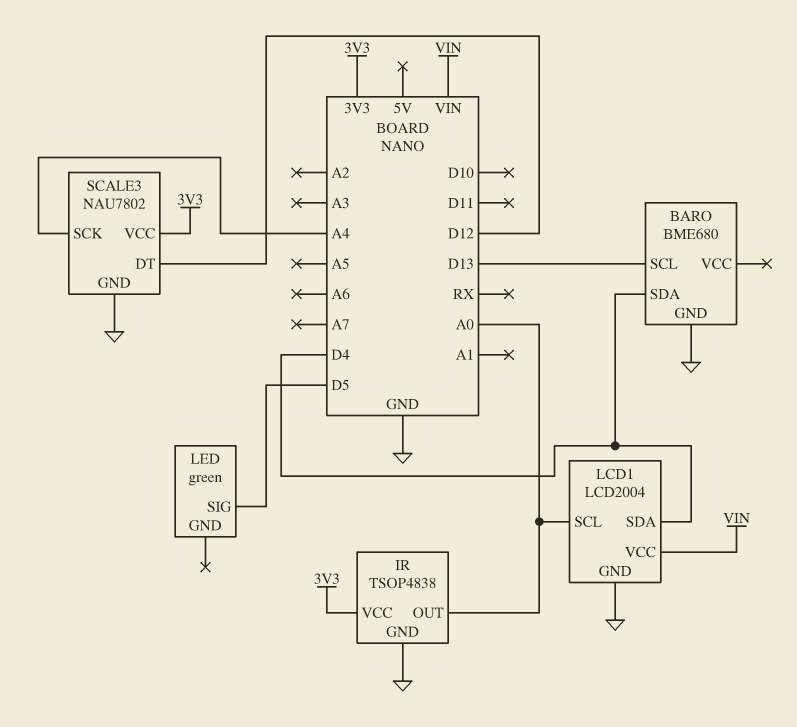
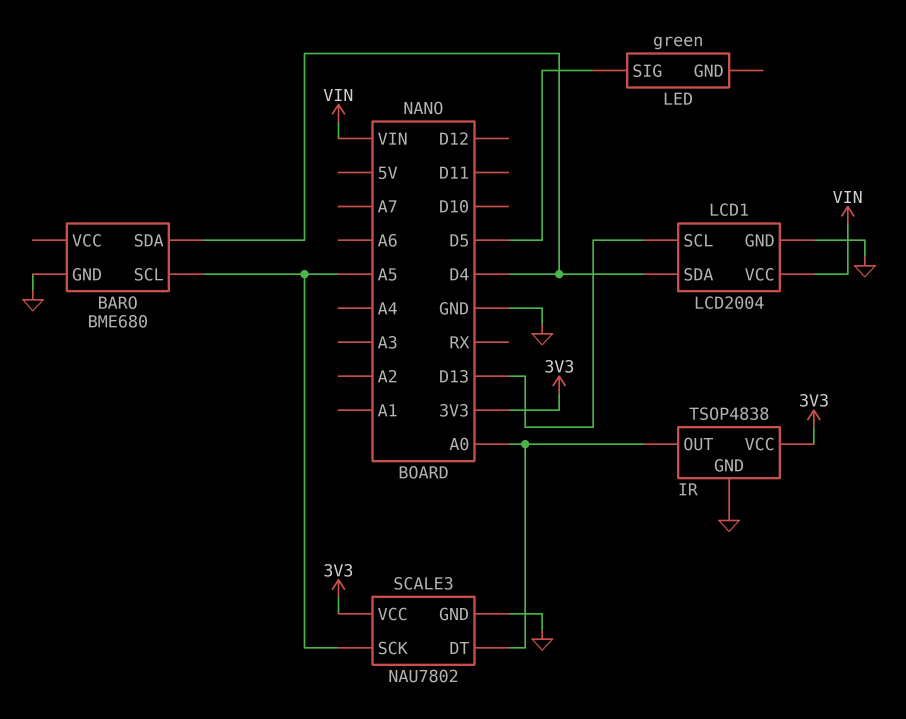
BARO pin SCL: D13 -> A5
LCD1 pin SCL: A0 -> D13
SCALE3 pin DT: D12 -> A0
SCALE3 pin SCK: A4 -> A5

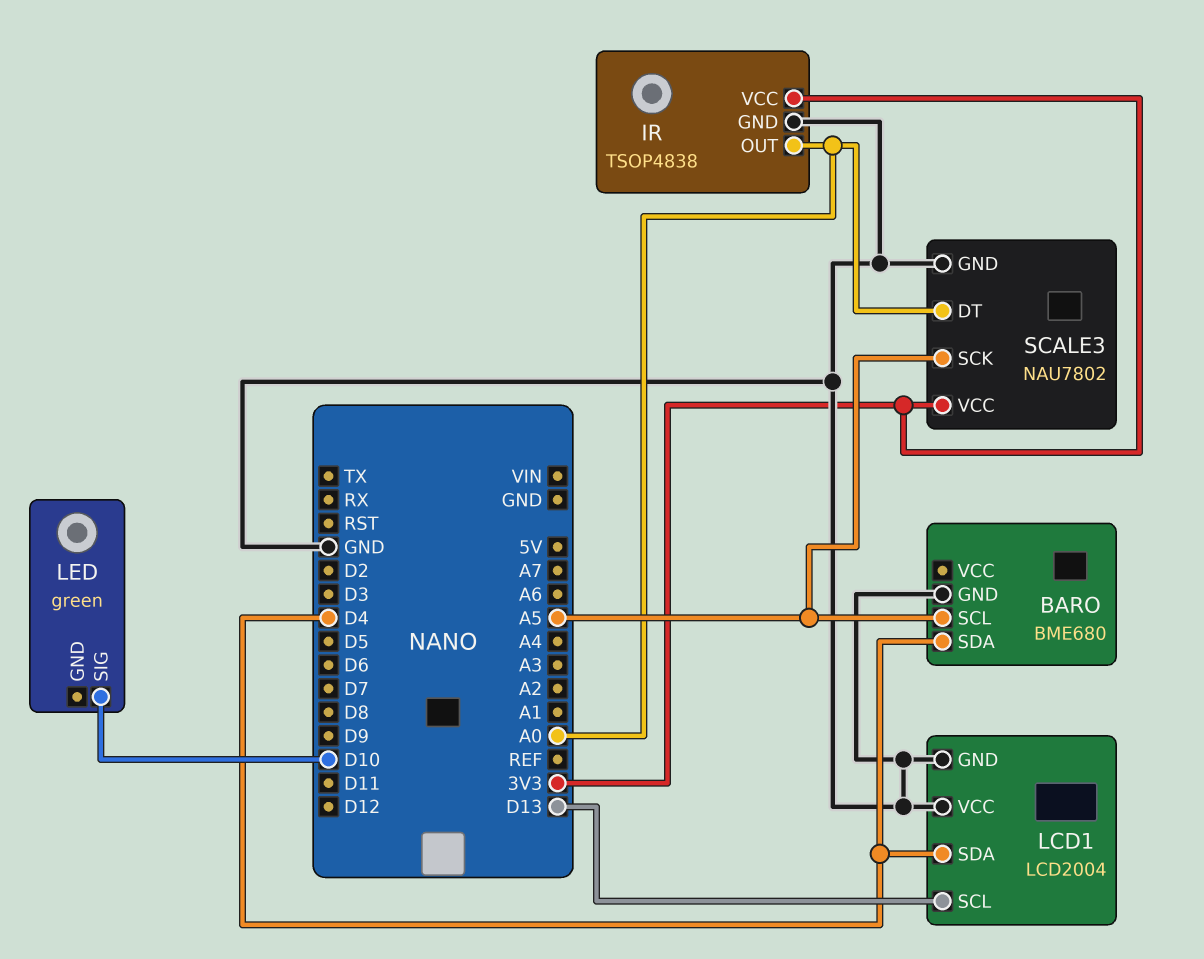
LCD1 pin VCC: VIN -> GND
LED pin SIG: D5 -> D10

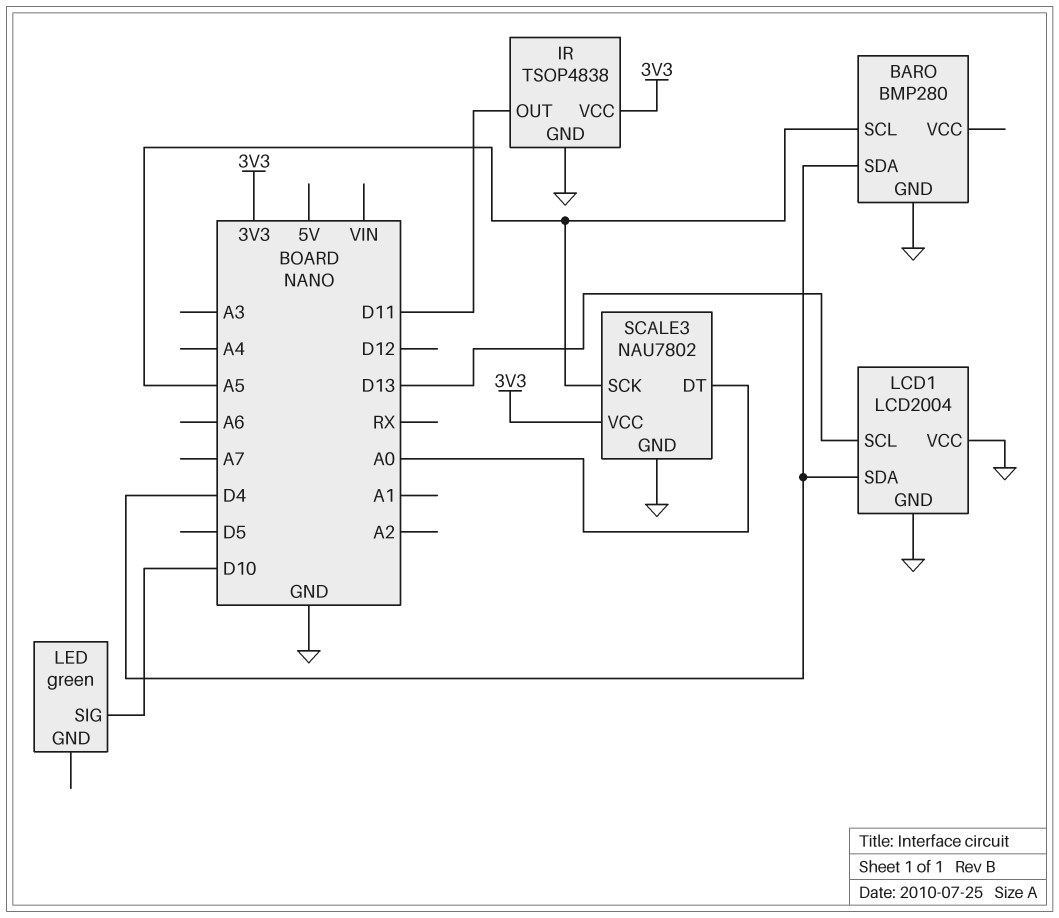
BARO: BME680 -> BMP280
IR pin OUT: A0 -> D11

